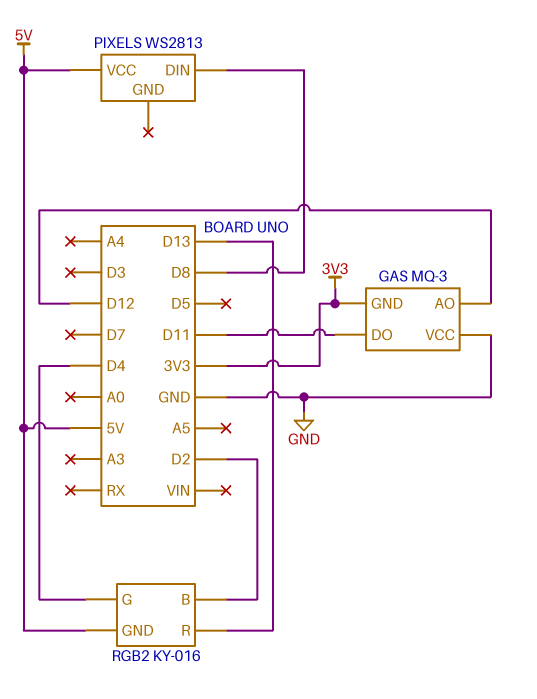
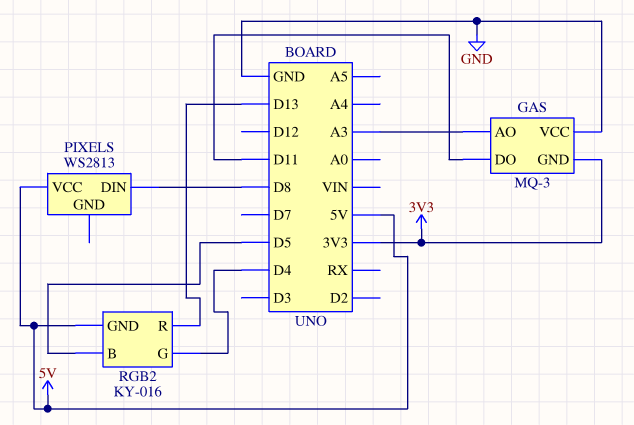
GAS pin AO: D12 -> A3
RGB2 pin B: D2 -> D5

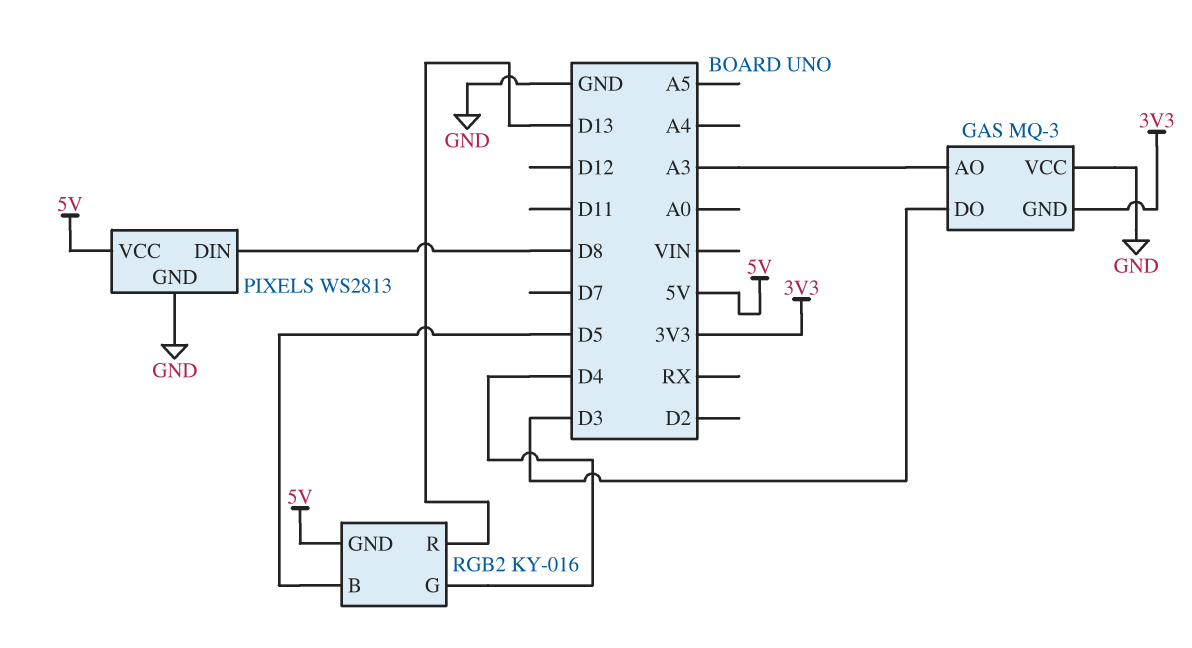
GAS pin DO: D11 -> D3
PIXELS pin GND: none -> GND

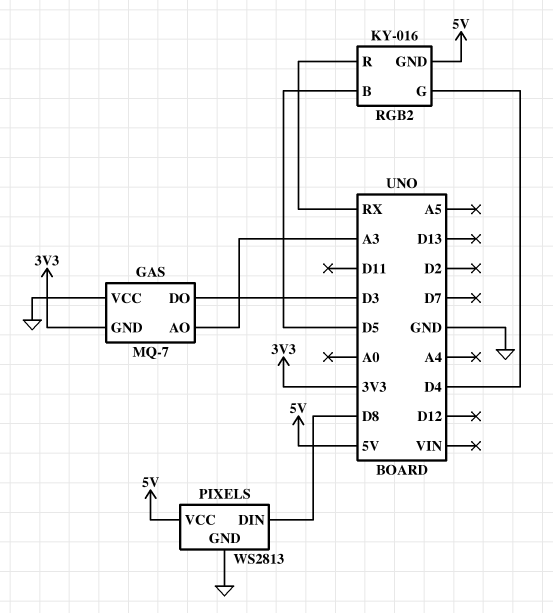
GAS: MQ-3 -> MQ-7
RGB2 pin R: D13 -> RX

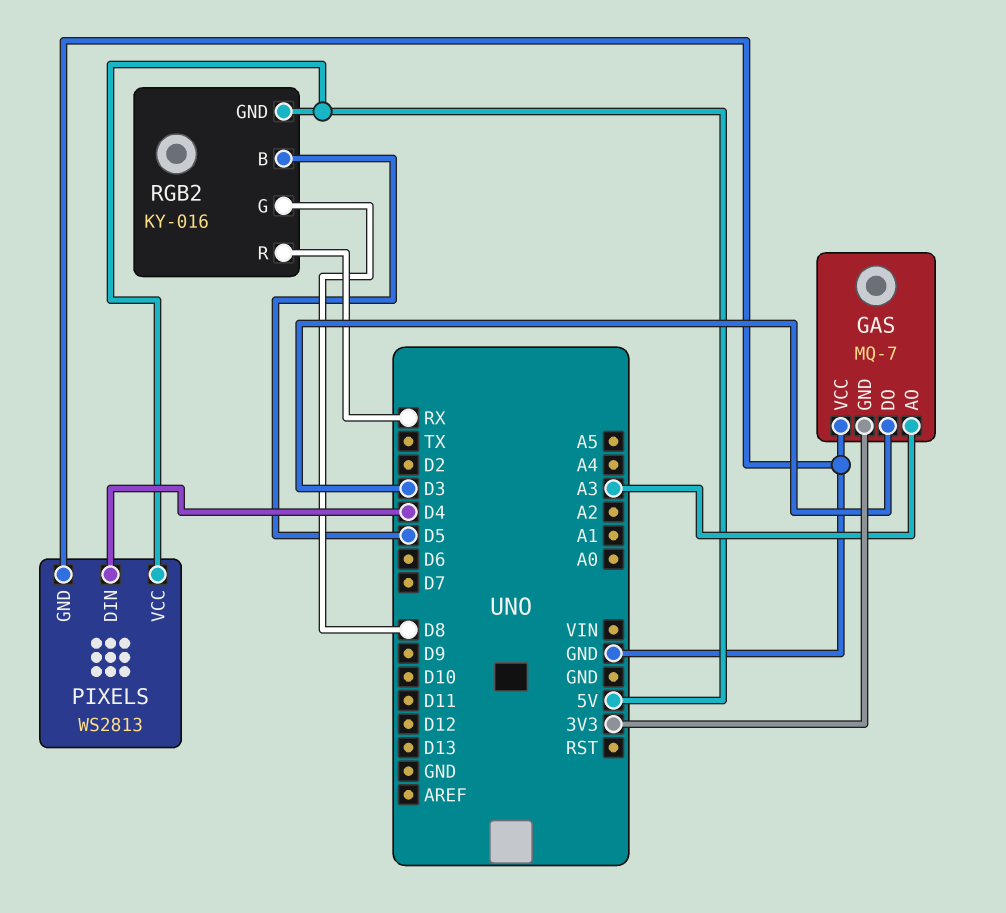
PIXELS pin DIN: D8 -> D4
RGB2 pin G: D4 -> D8

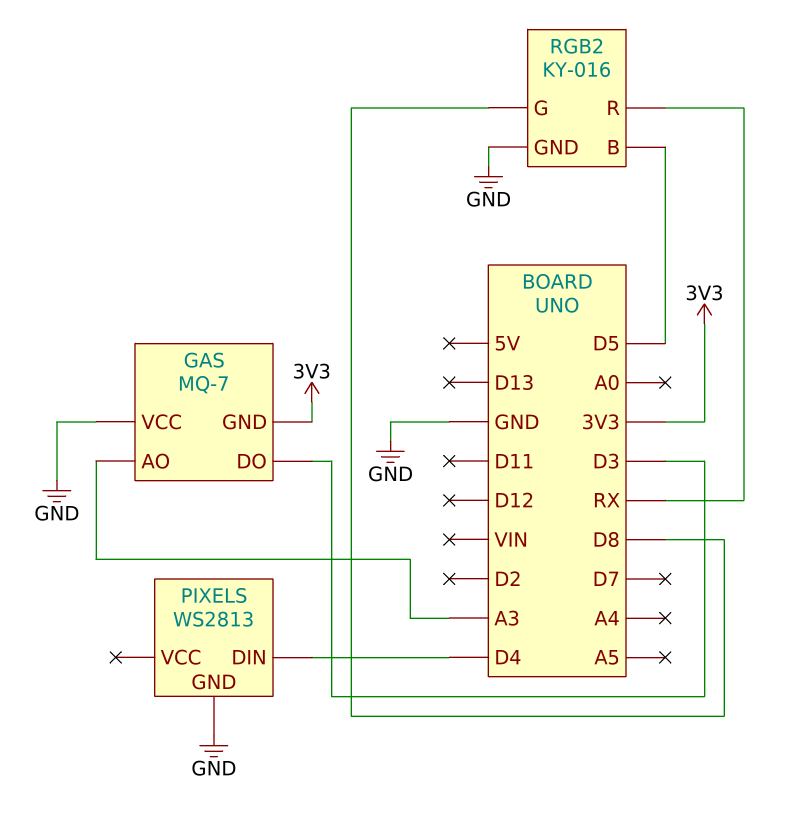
PIXELS pin VCC: 5V -> none
RGB2 pin GND: 5V -> GND

